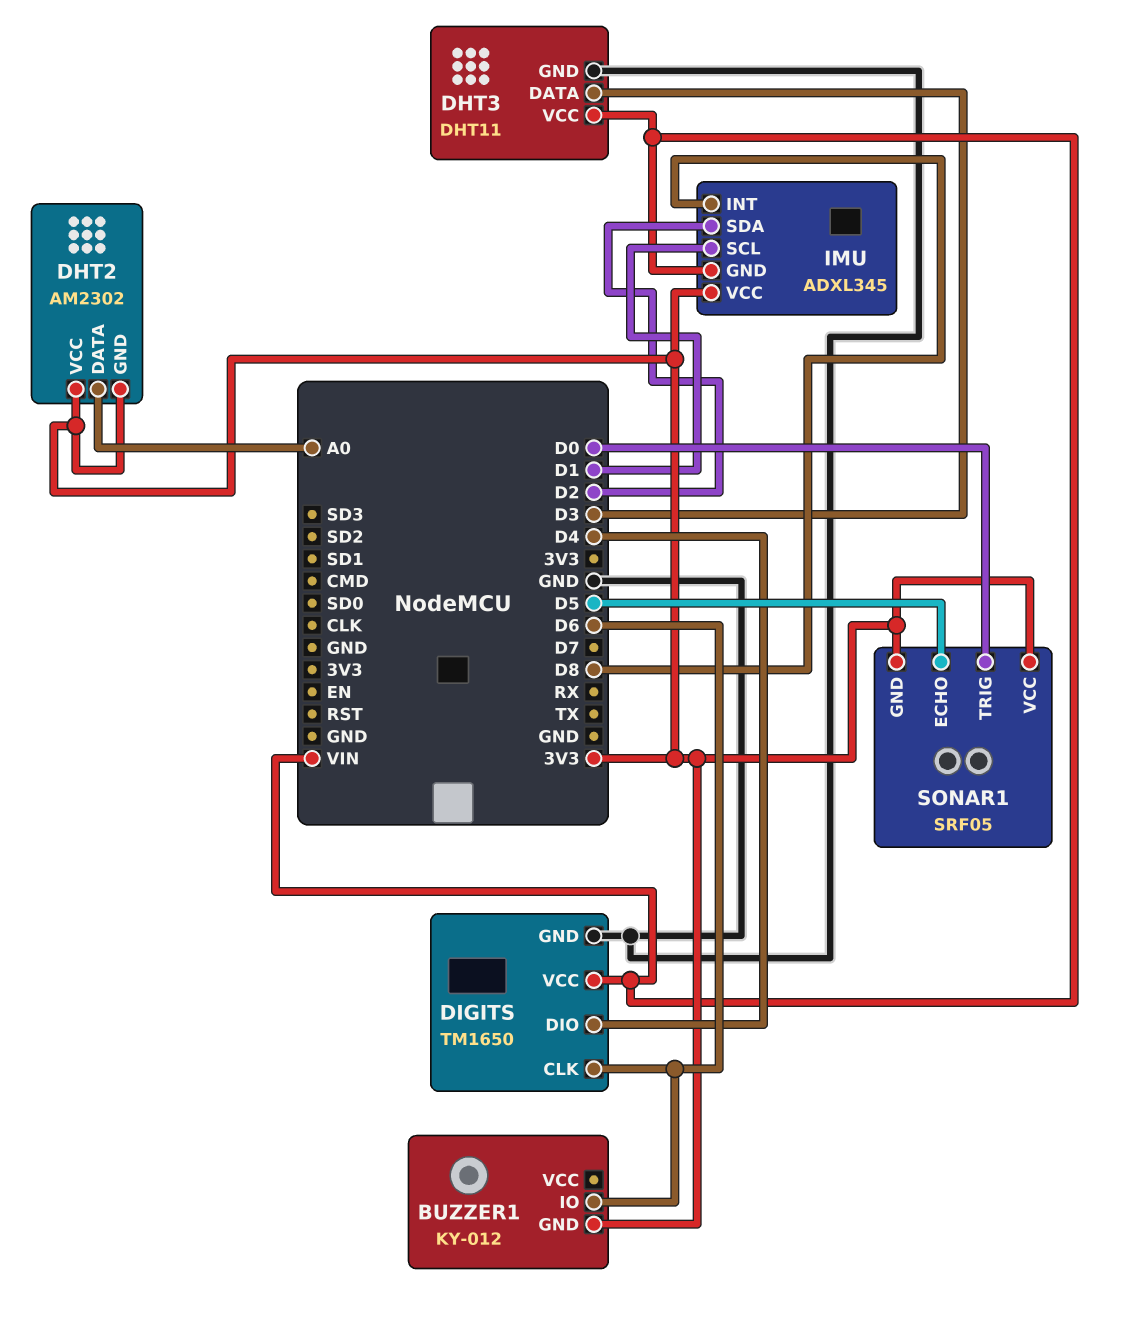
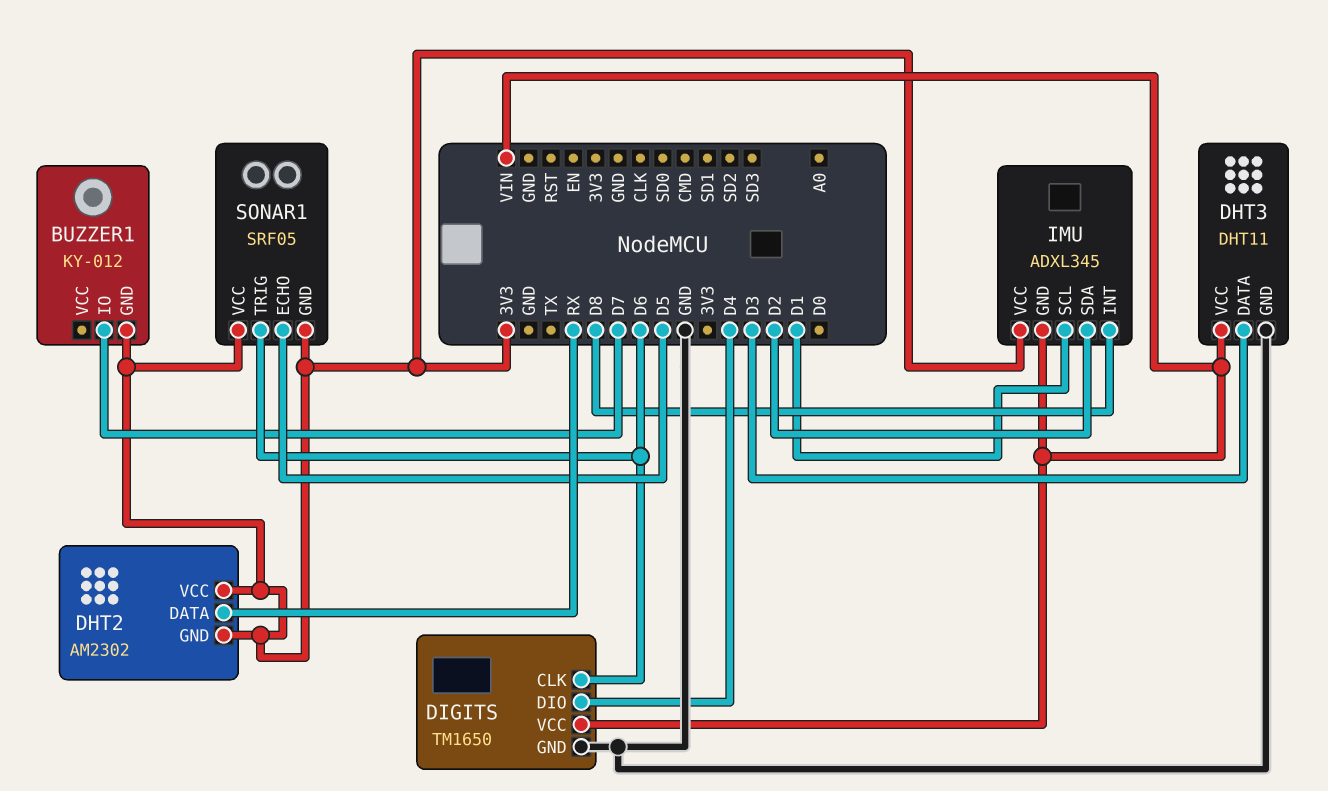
BUZZER1 pin IO: D6 -> D7
DHT2 pin DATA: A0 -> RX
SONAR1 pin TRIG: D0 -> D6

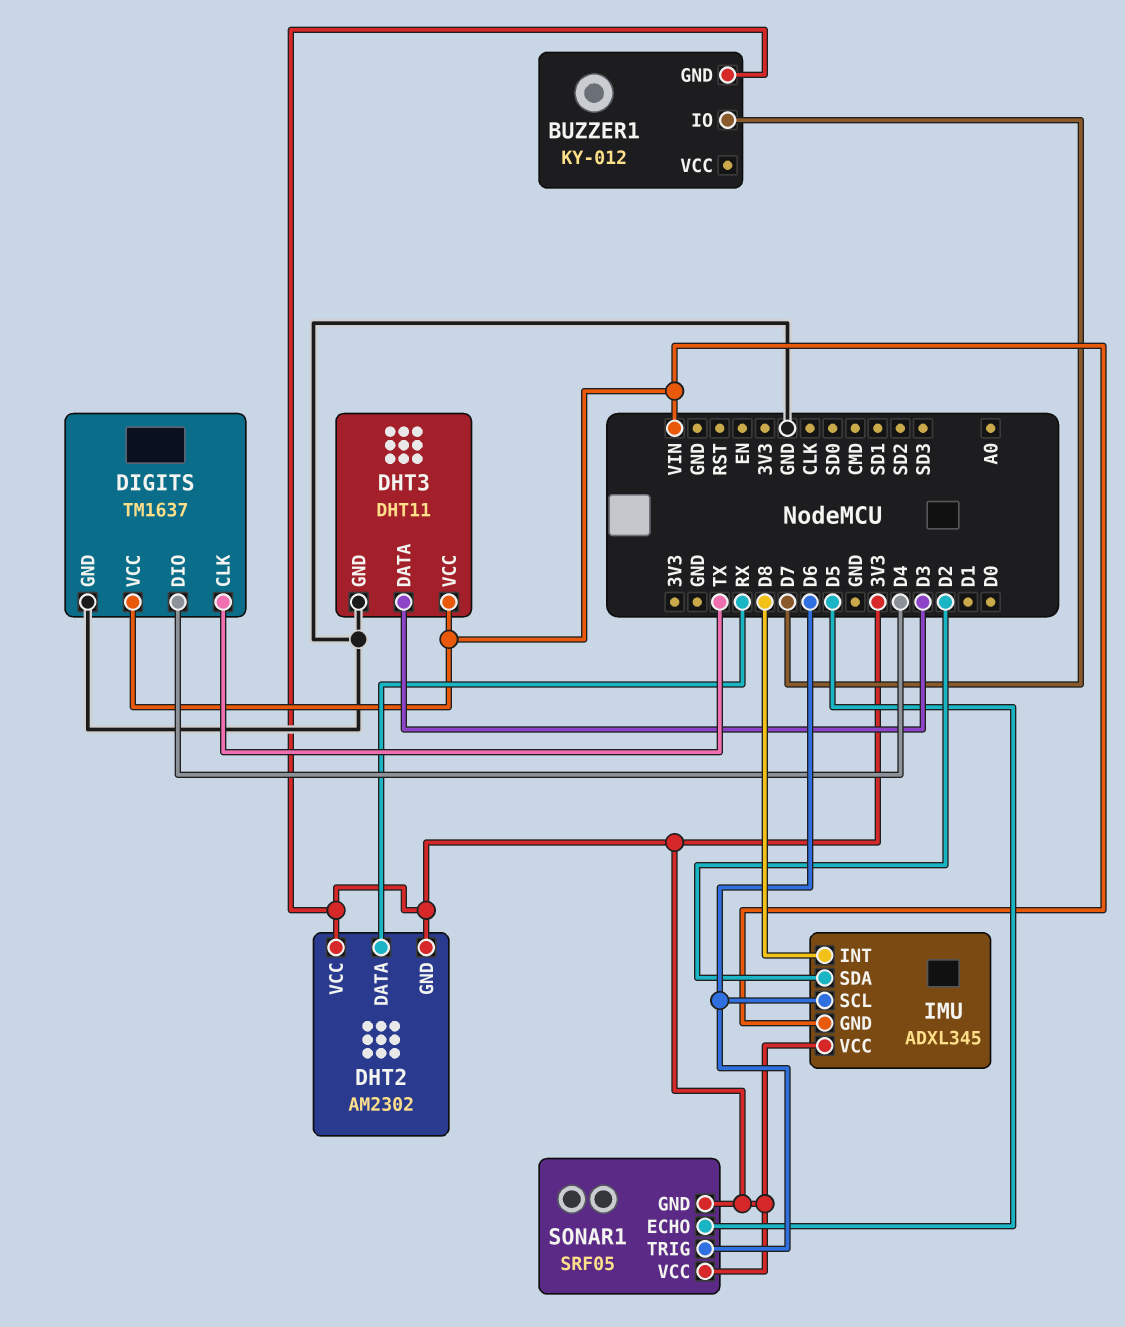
DIGITS: TM1650 -> TM1637
DIGITS pin CLK: D6 -> TX
IMU pin SCL: D1 -> D6

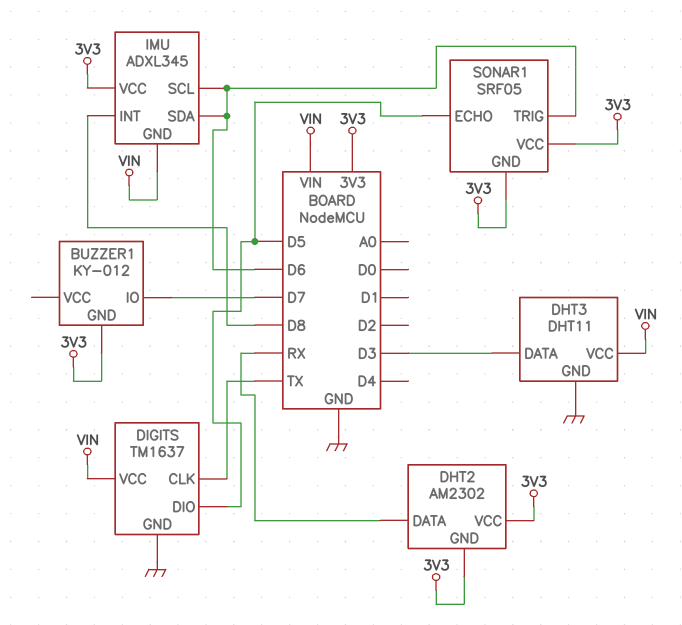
DIGITS pin DIO: D4 -> D5
IMU pin SDA: D2 -> D6

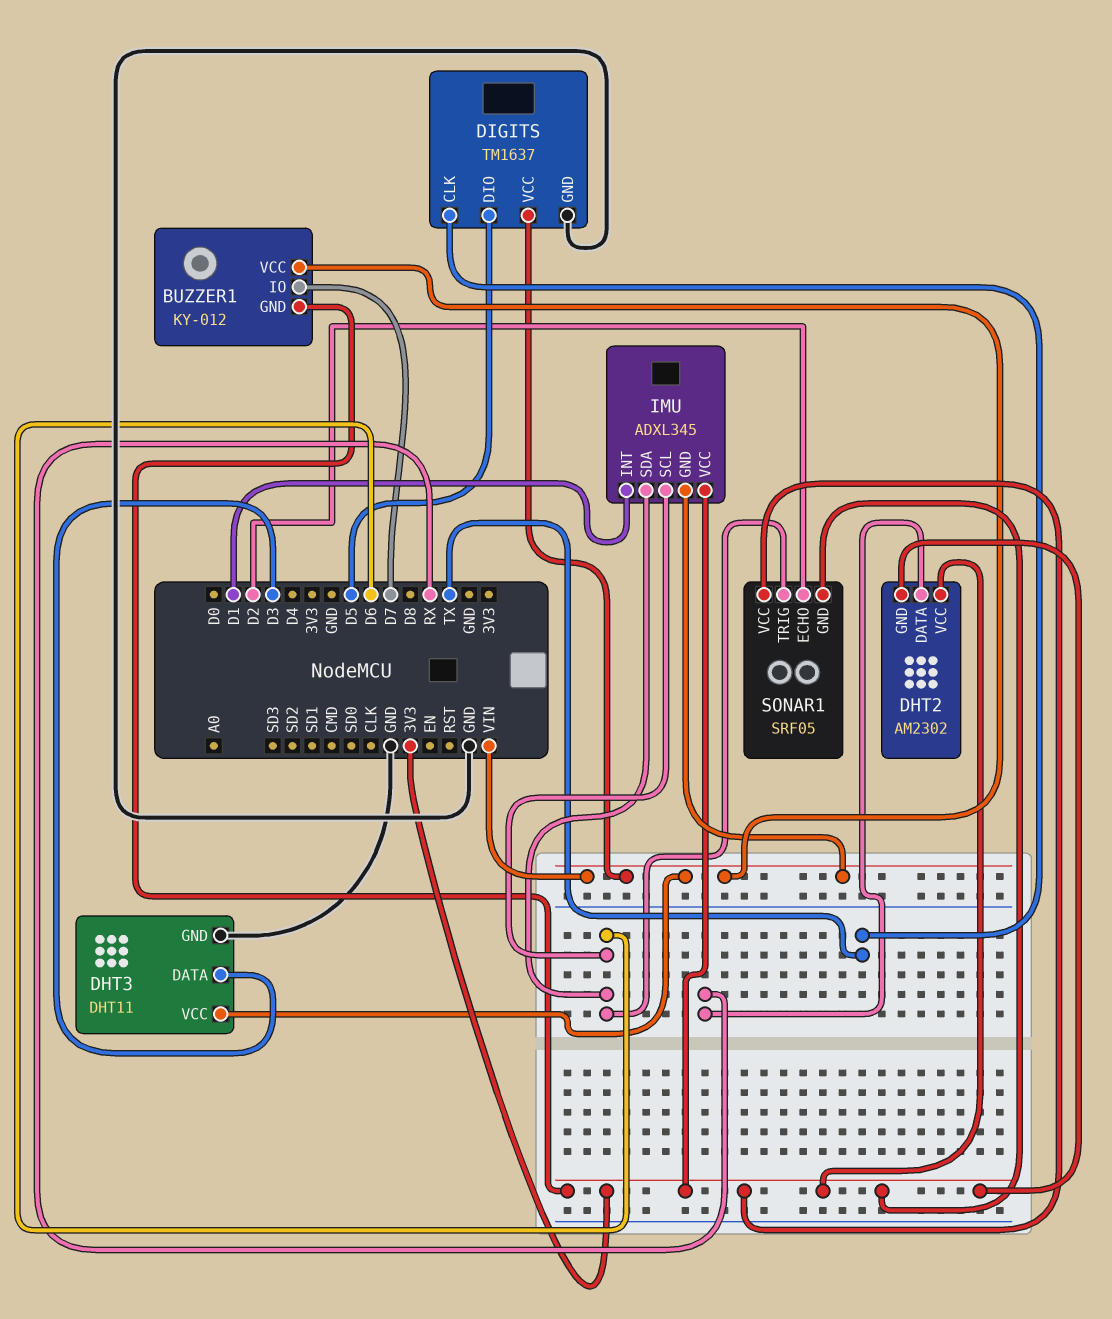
BUZZER1 pin VCC: none -> VIN
IMU pin INT: D8 -> D1
SONAR1 pin ECHO: D5 -> D2

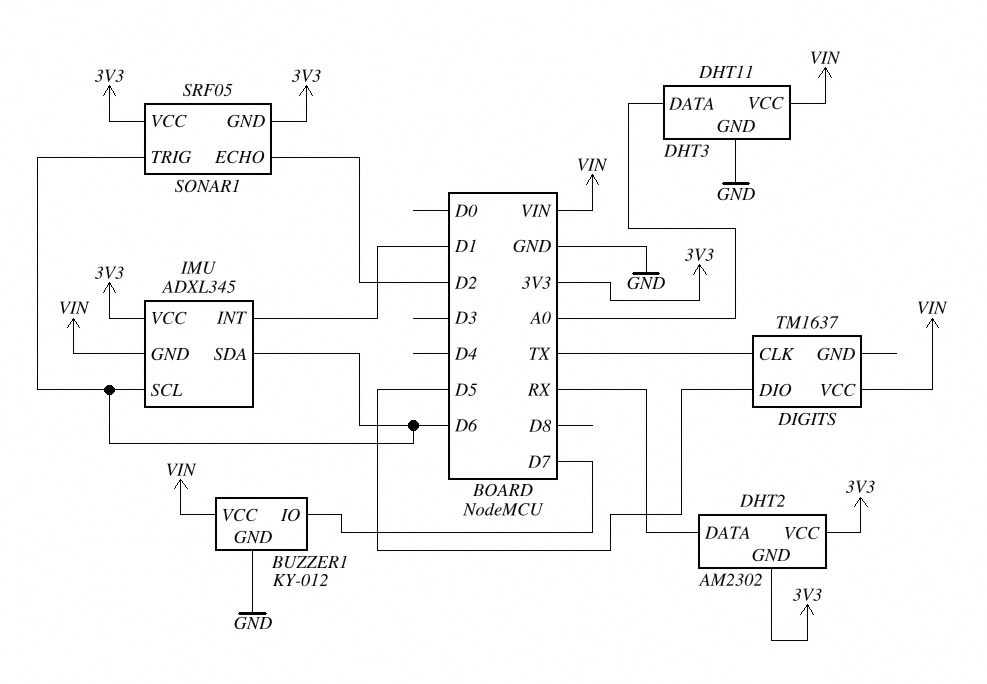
BUZZER1 pin GND: 3V3 -> GND
DHT3 pin DATA: D3 -> A0
DIGITS pin GND: GND -> none

